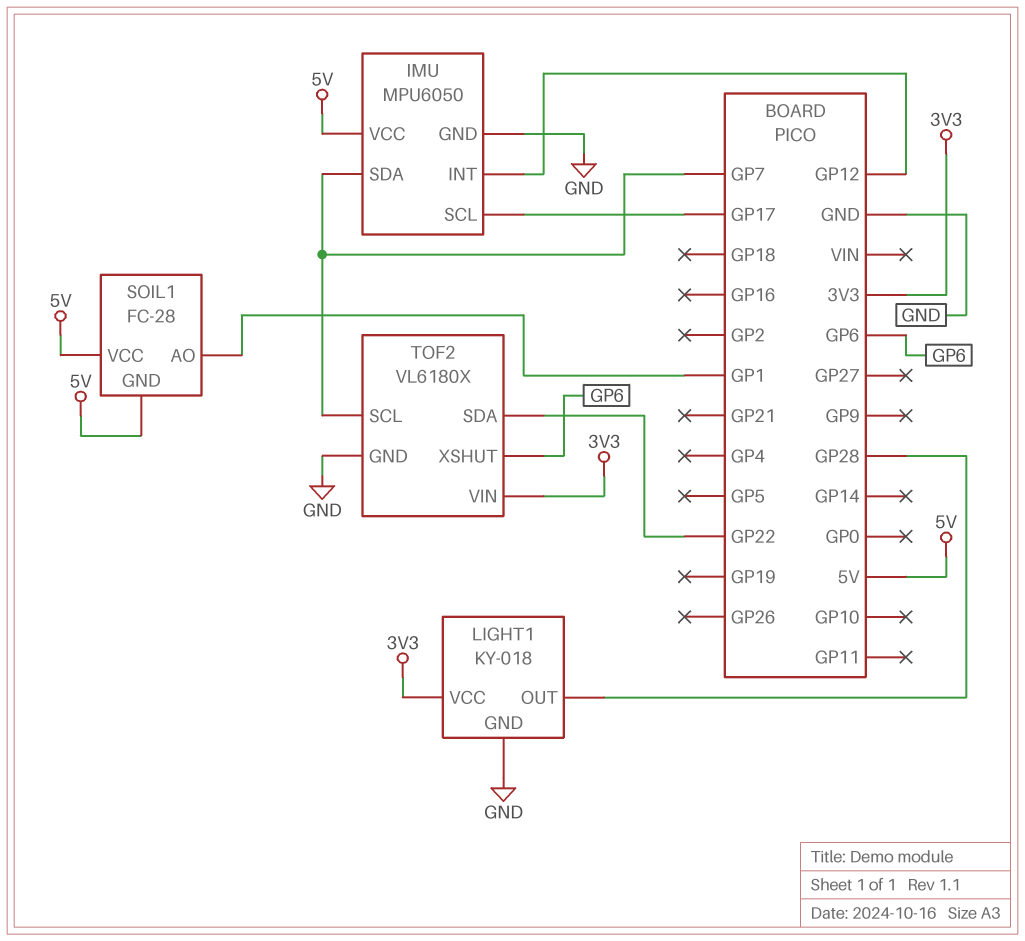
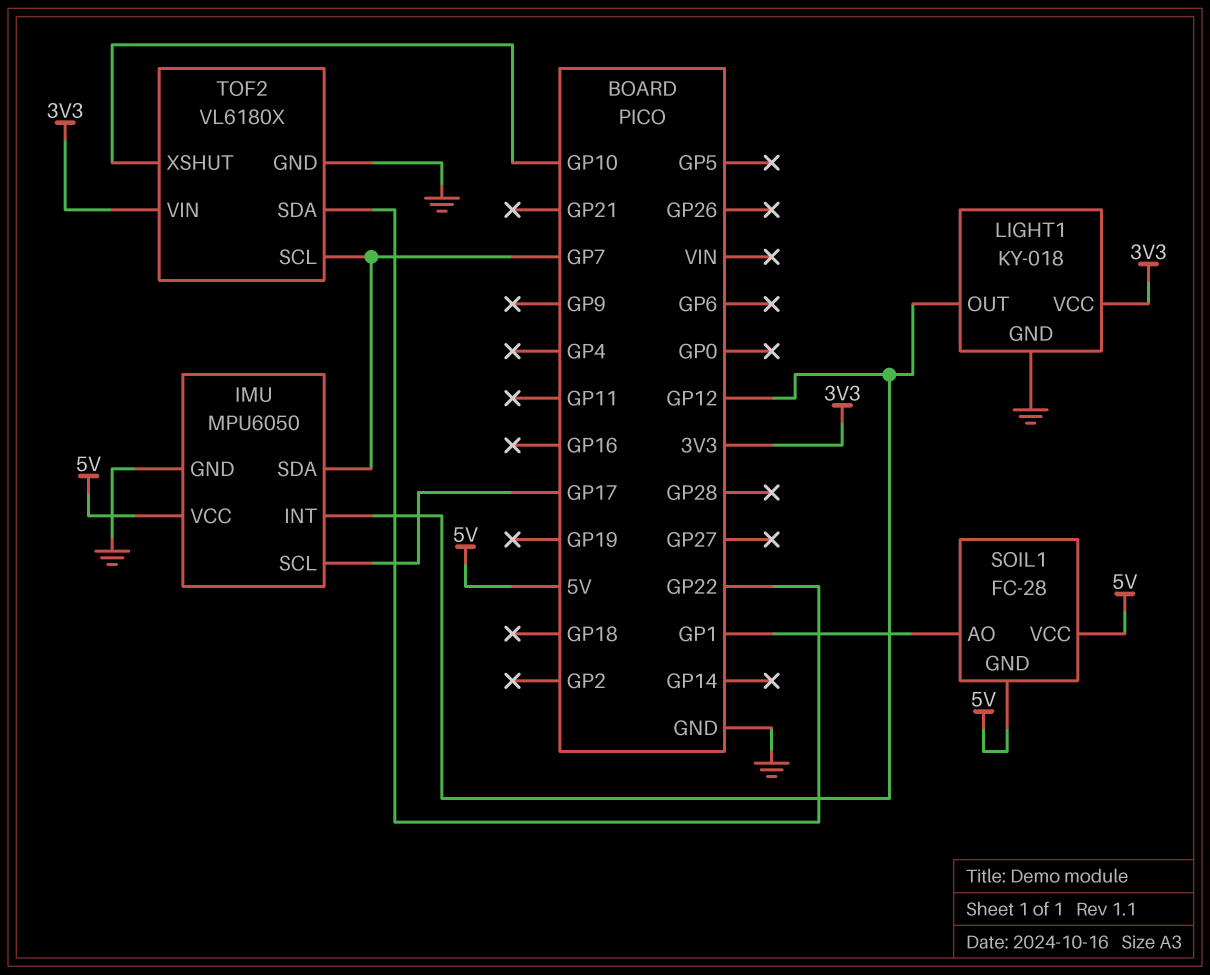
LIGHT1 pin OUT: GP28 -> GP12
TOF2 pin XSHUT: GP6 -> GP10

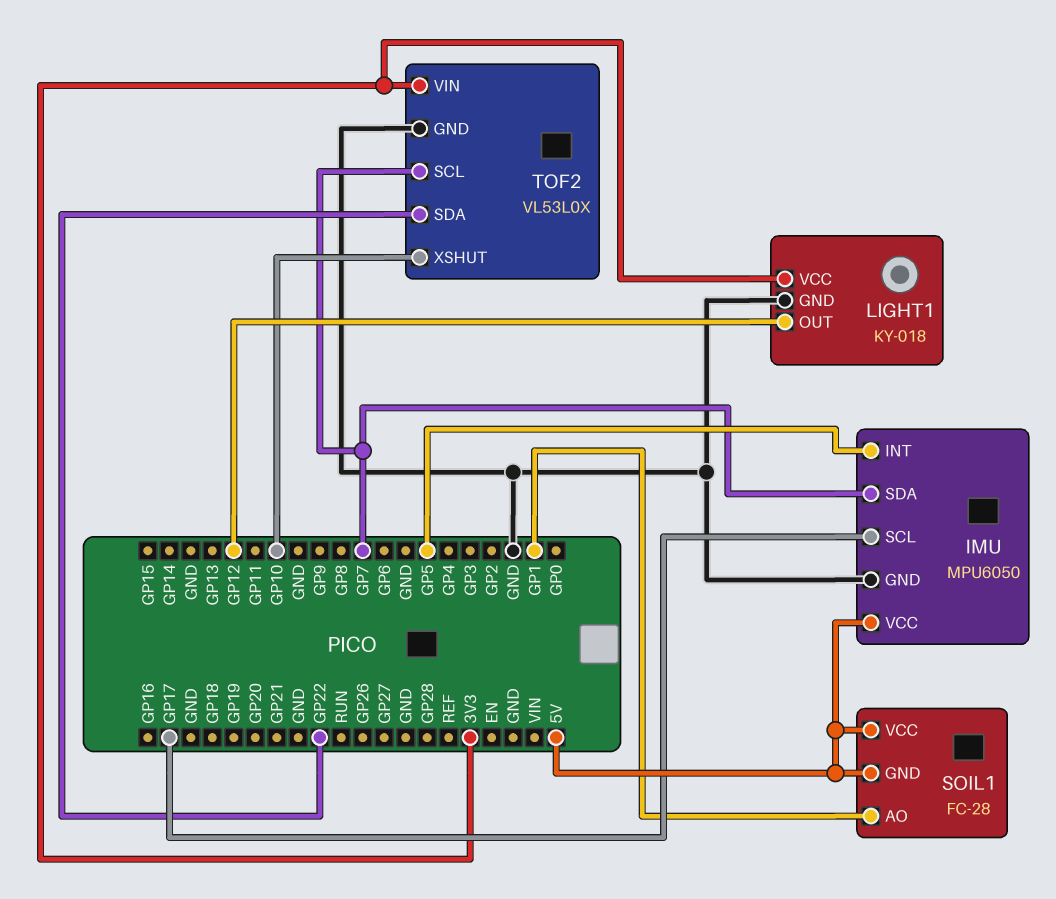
IMU pin INT: GP12 -> GP5
TOF2: VL6180X -> VL53L0X

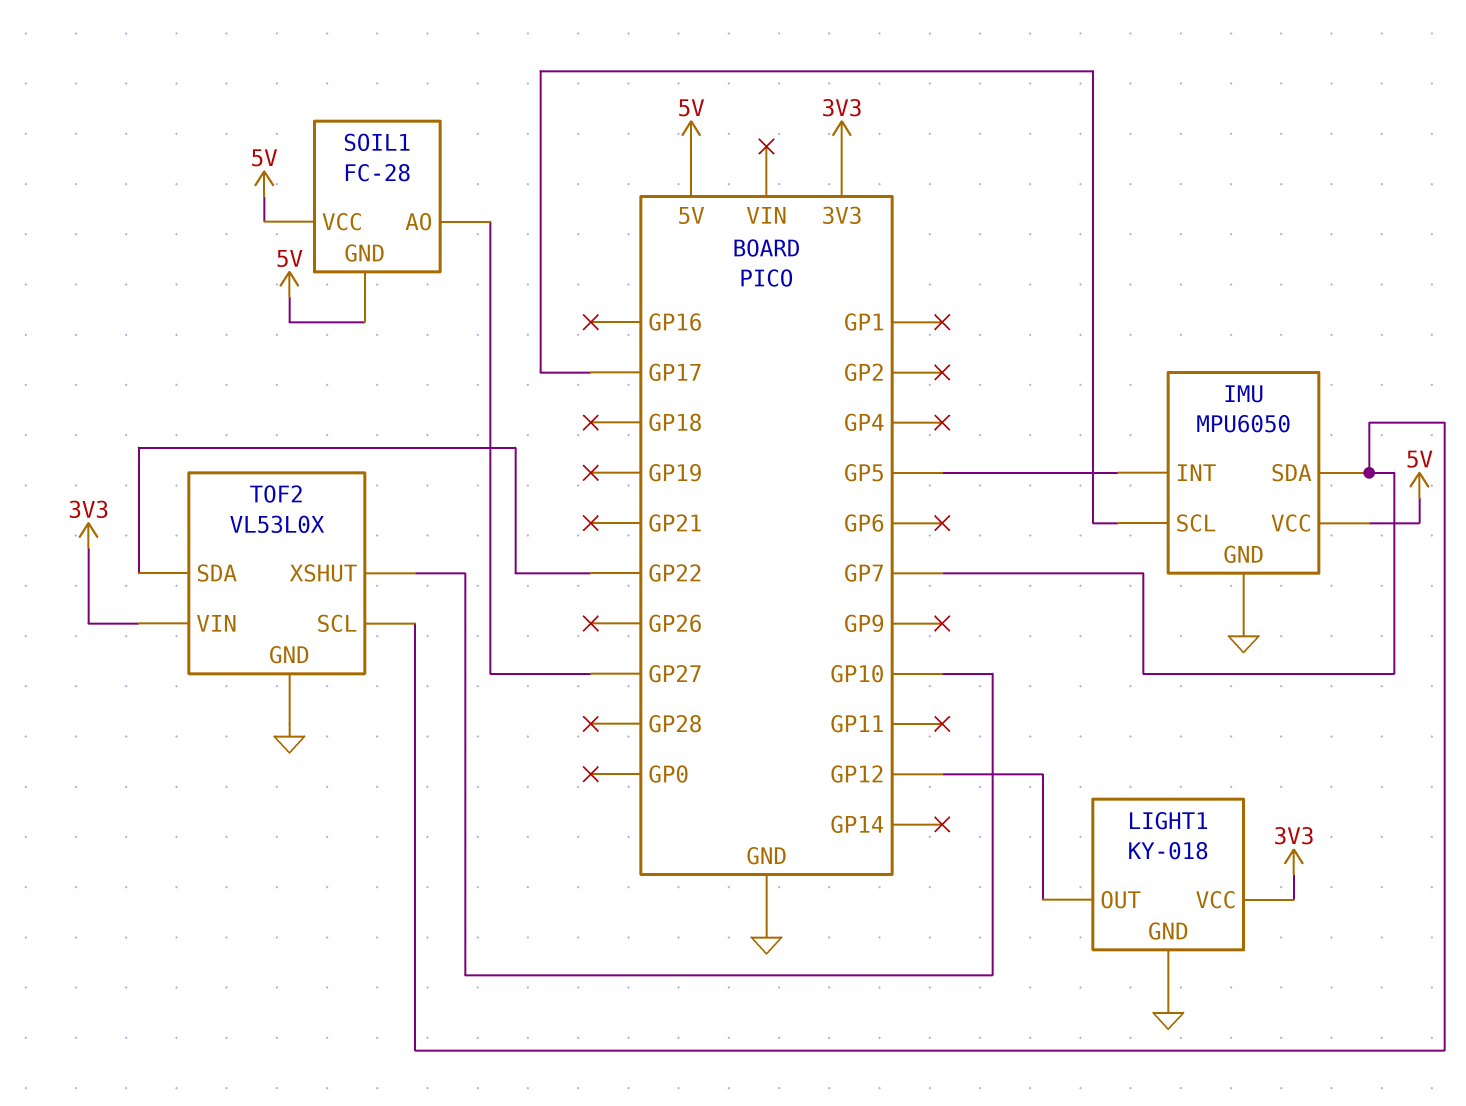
SOIL1 pin AO: GP1 -> GP27

